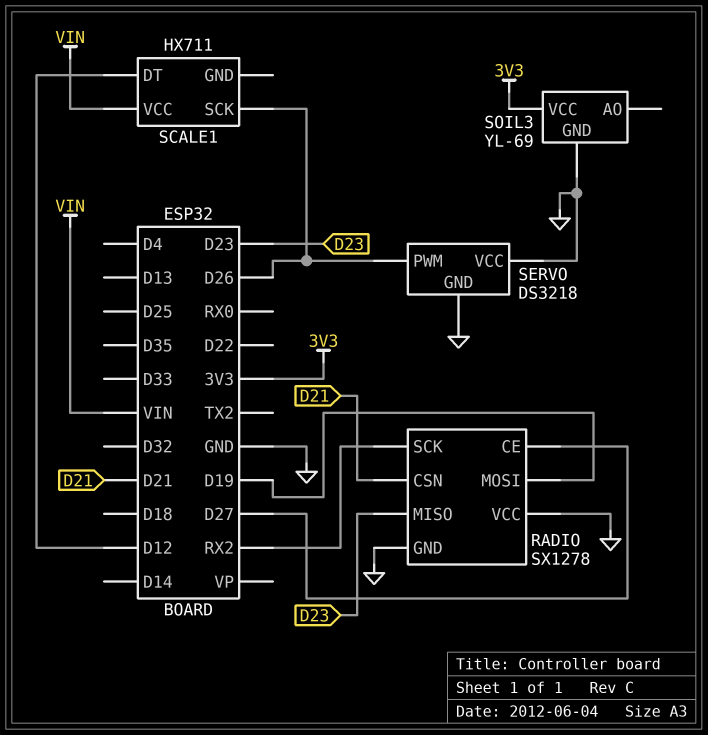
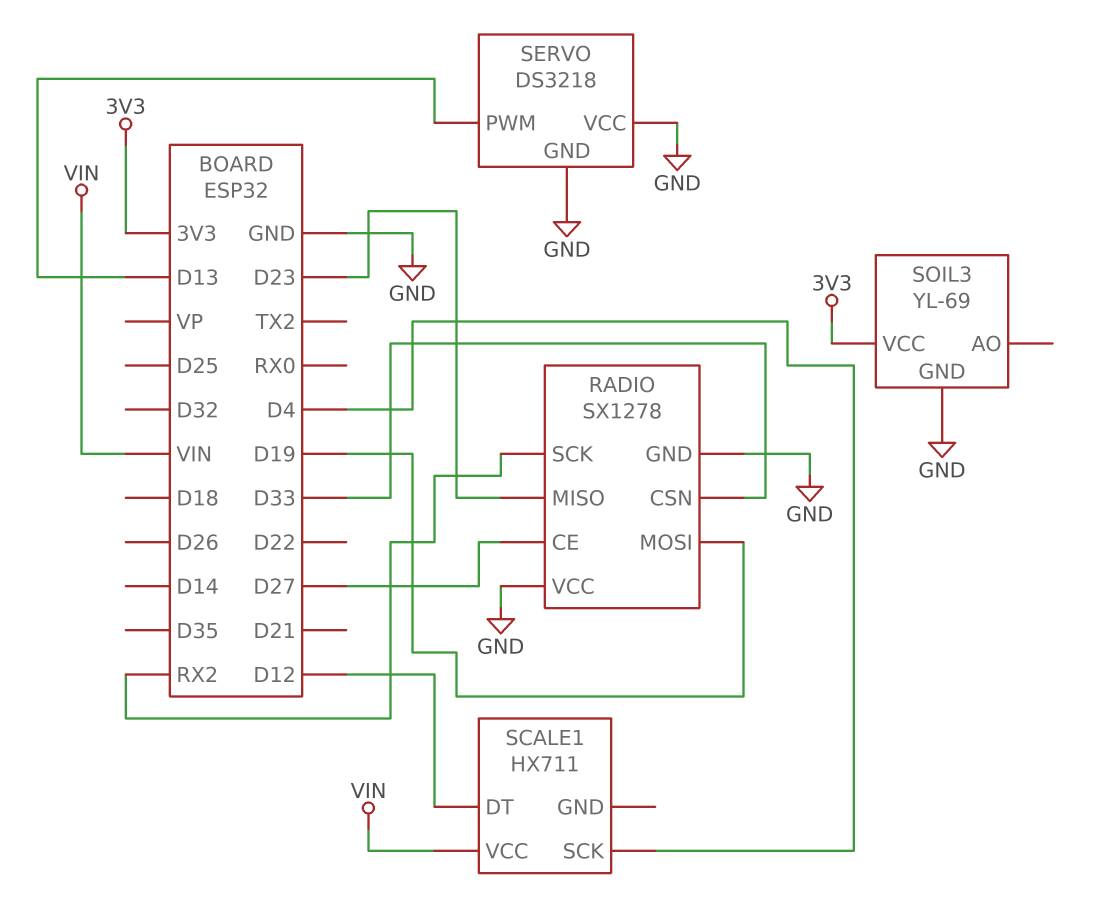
RADIO pin CSN: D21 -> D33
SCALE1 pin SCK: D26 -> D4
SERVO pin PWM: D26 -> D13

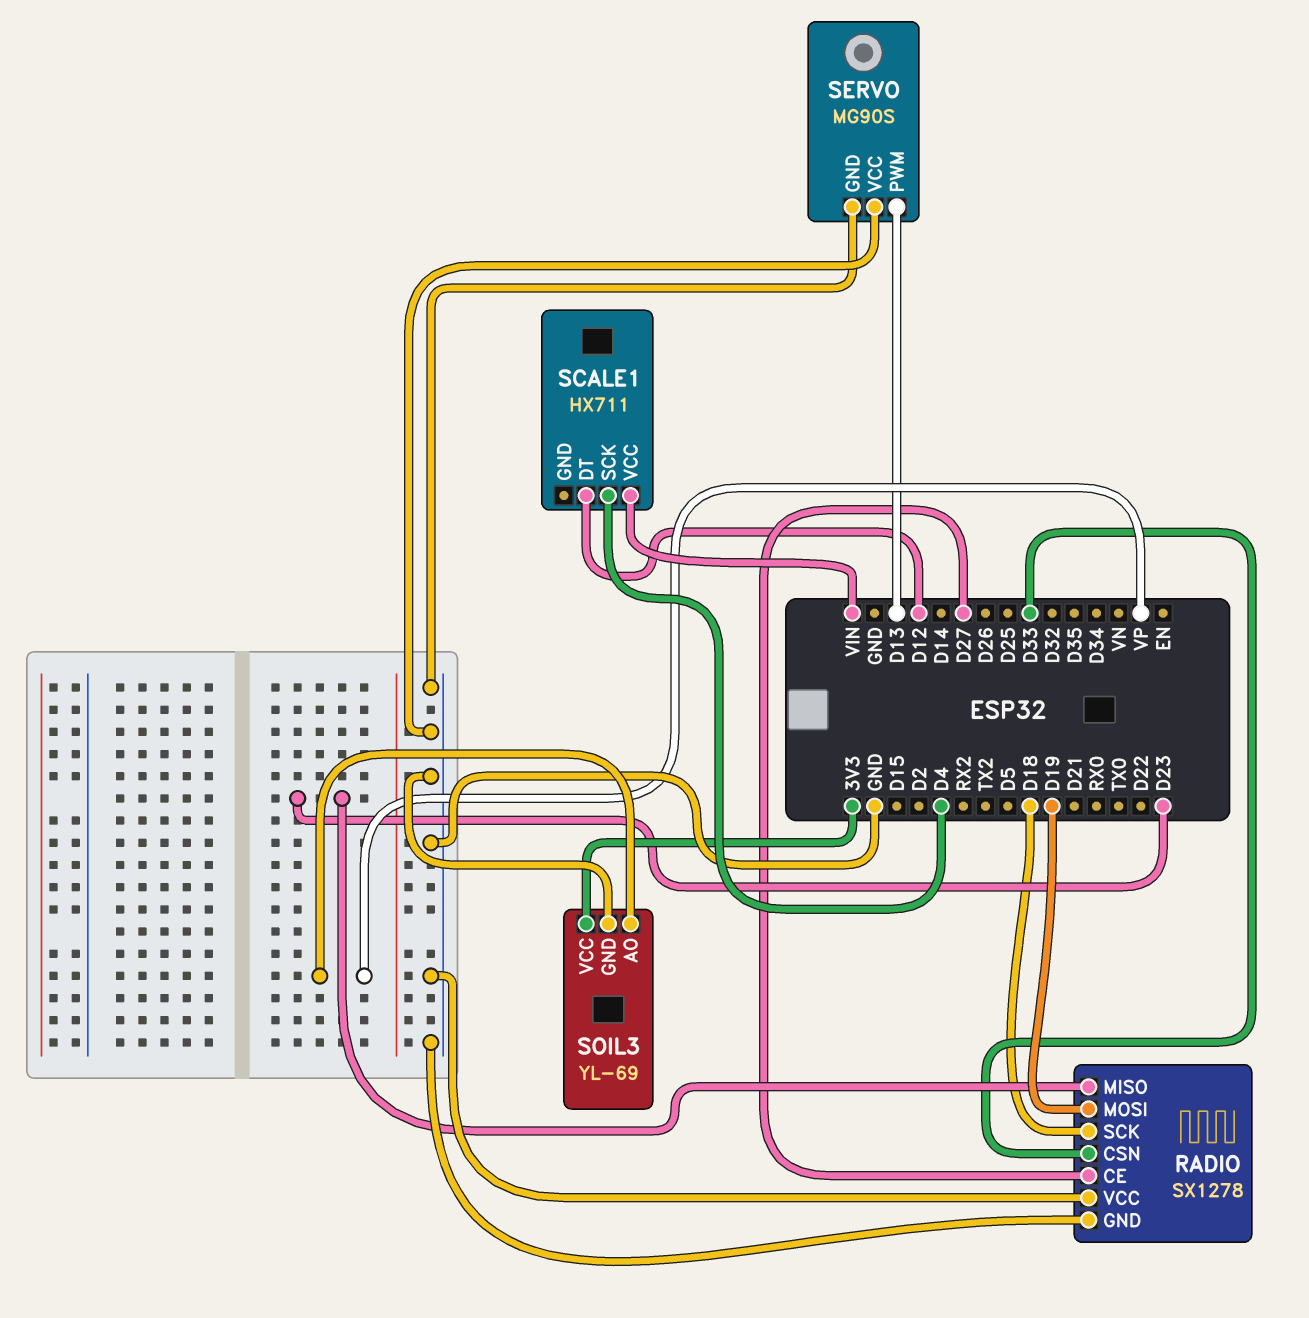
RADIO pin SCK: RX2 -> D18
SERVO: DS3218 -> MG90S
SOIL3 pin AO: none -> VP

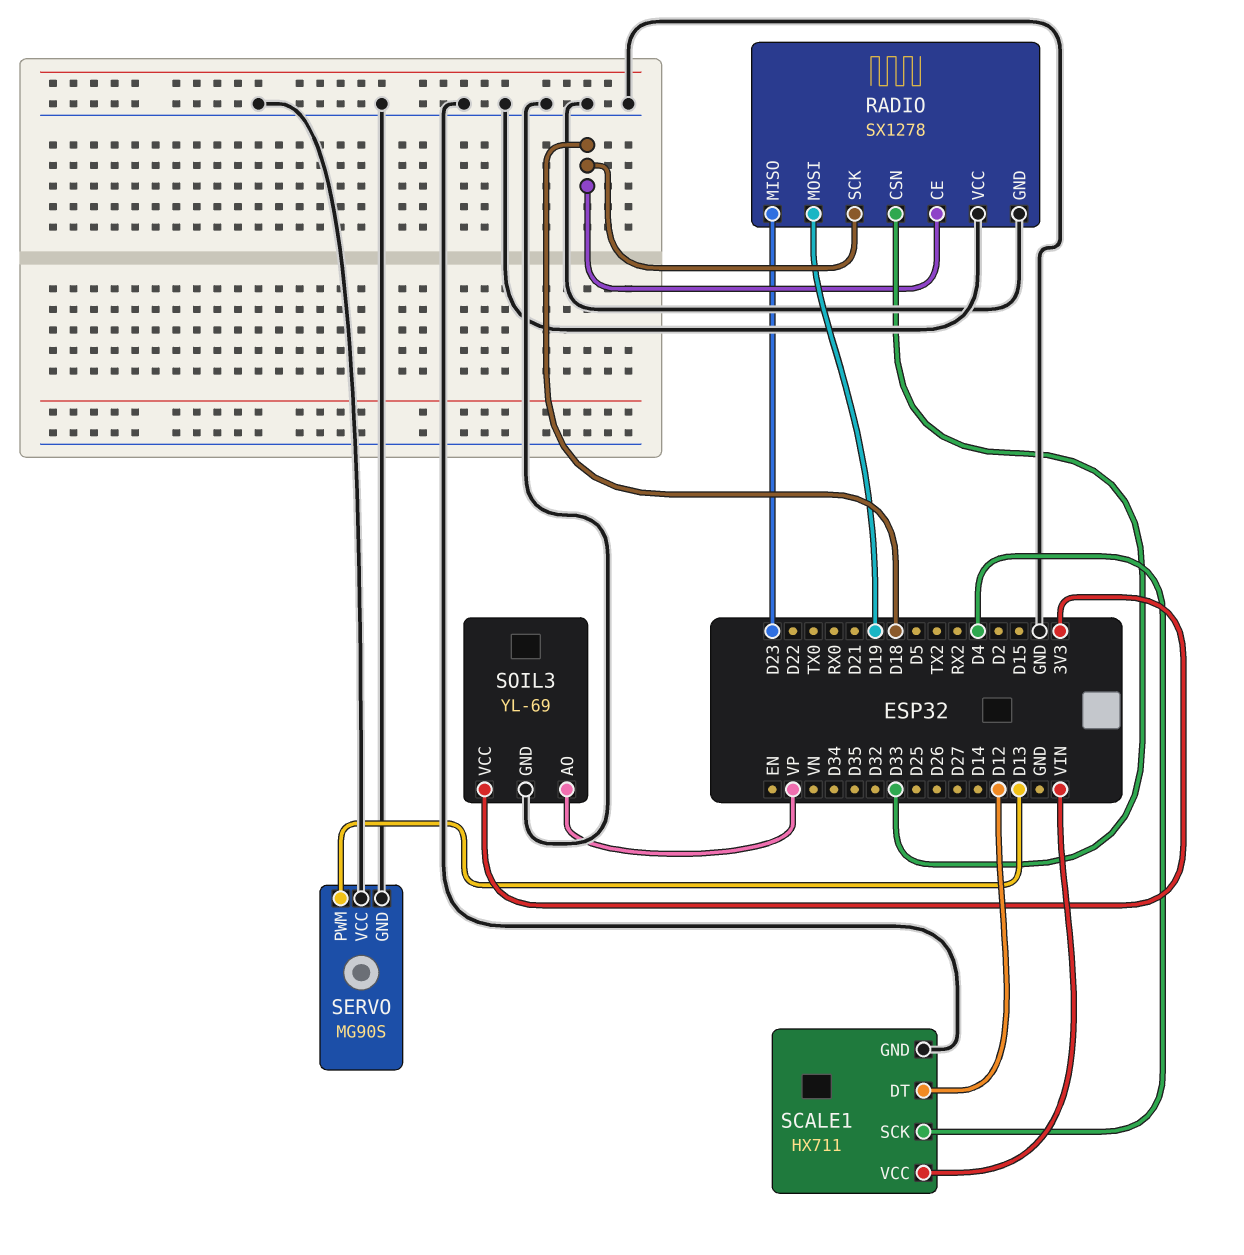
RADIO pin CE: D27 -> D18
SCALE1 pin GND: none -> GND

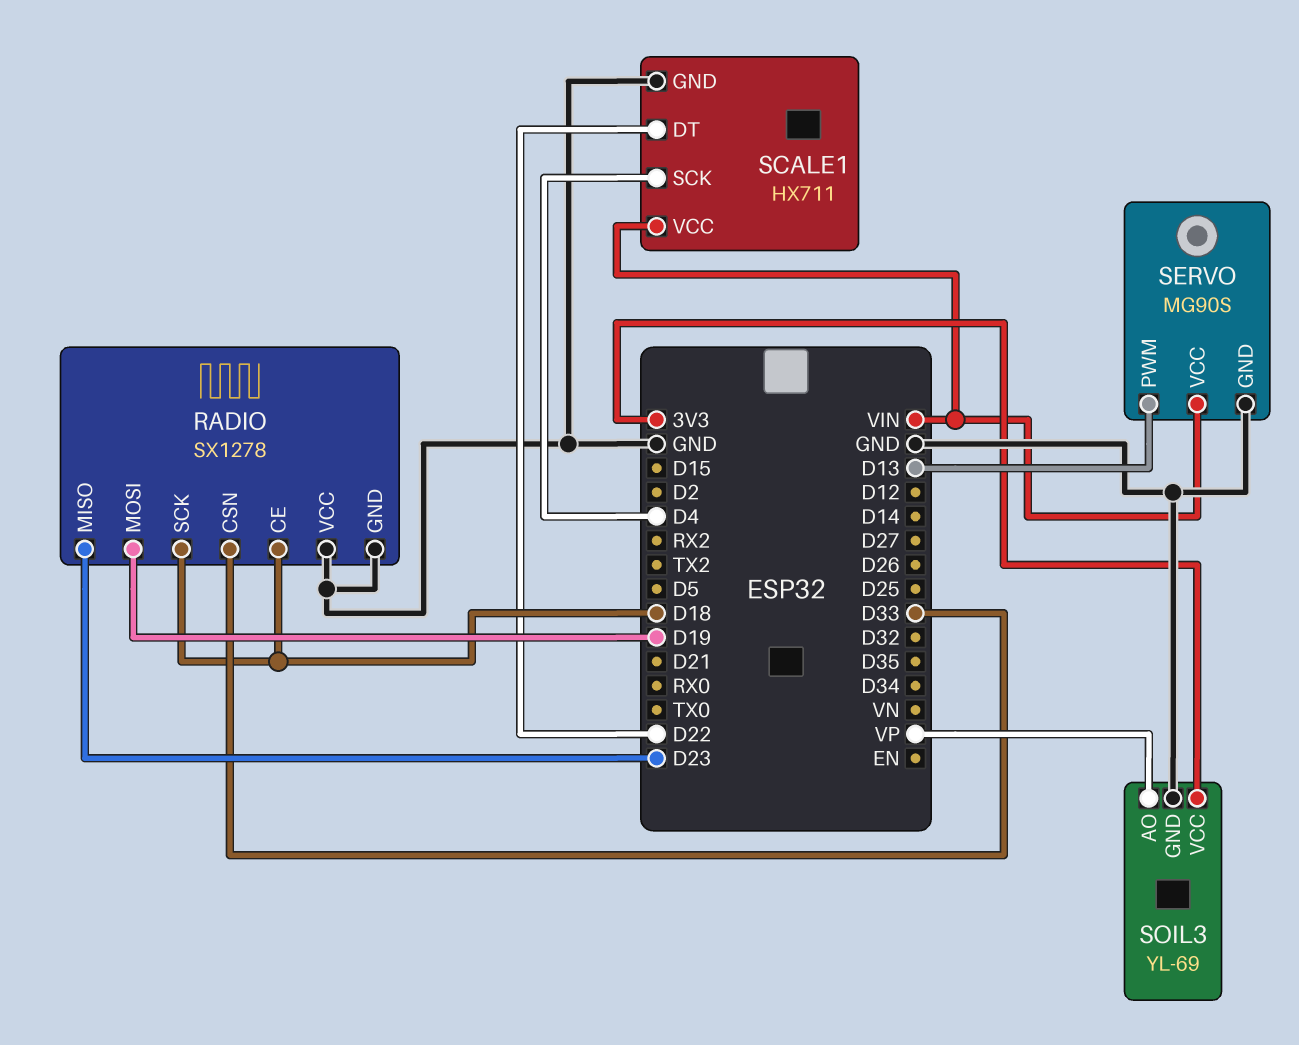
SCALE1 pin DT: D12 -> D22
SERVO pin VCC: GND -> VIN

